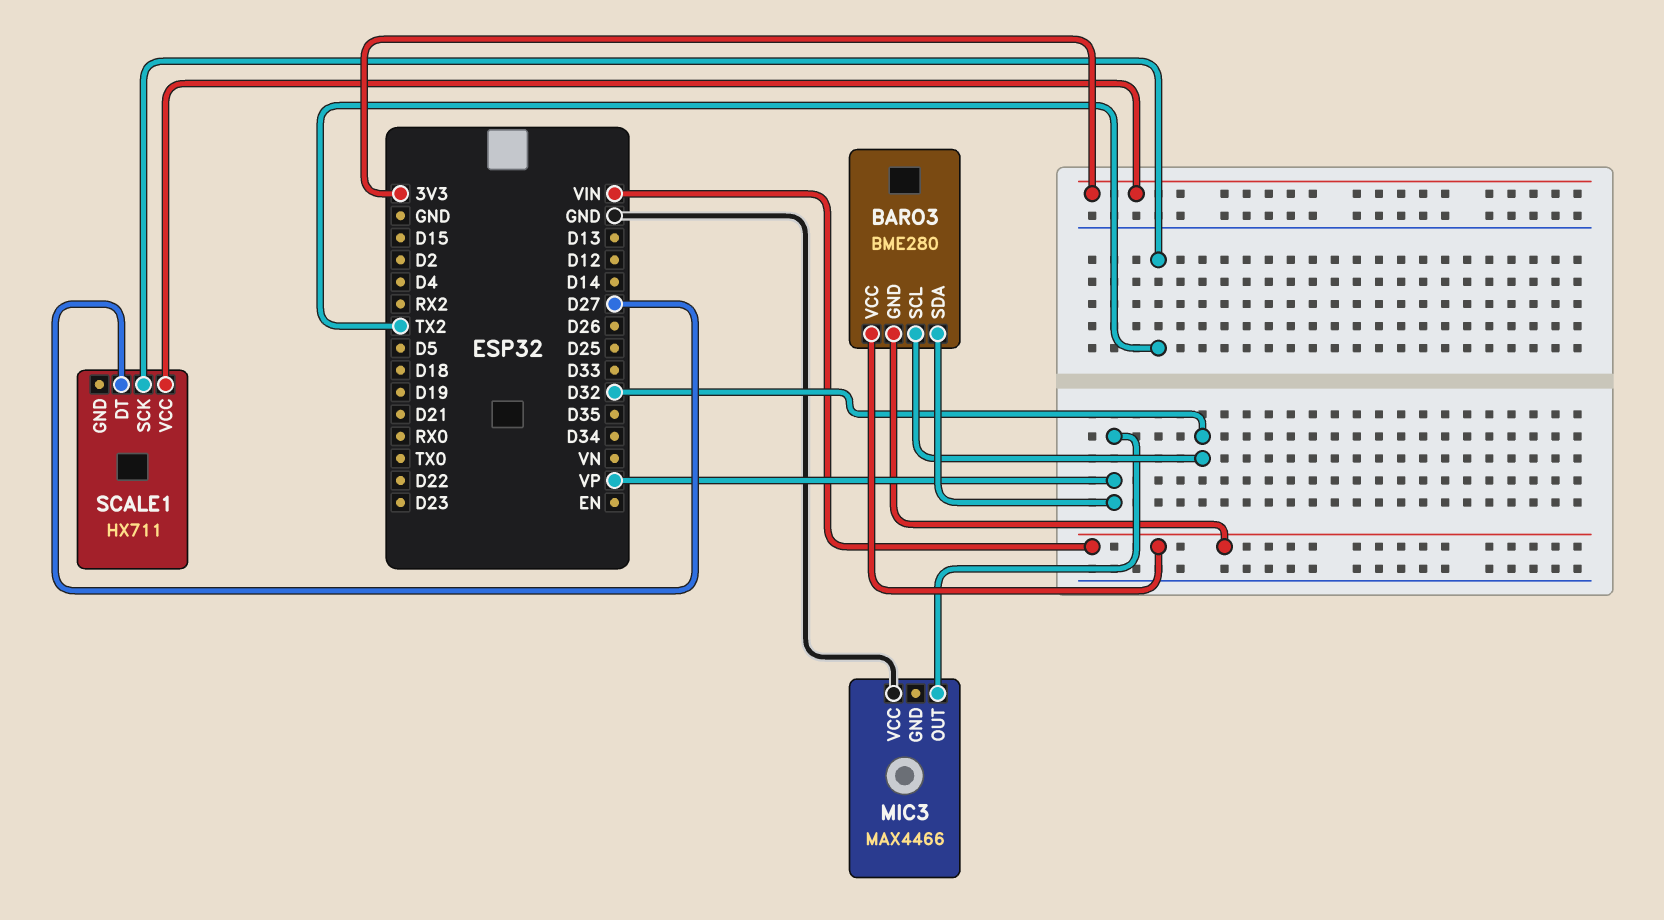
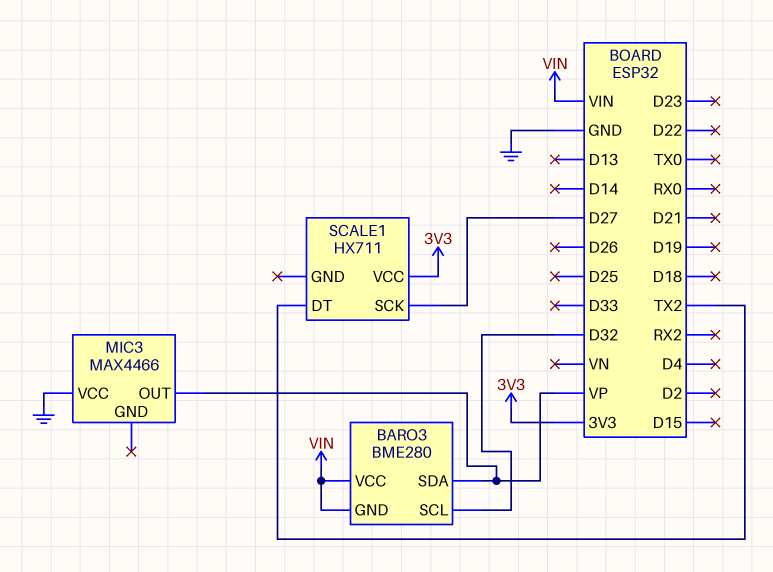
SCALE1 pin DT: D27 -> TX2
SCALE1 pin SCK: TX2 -> D27

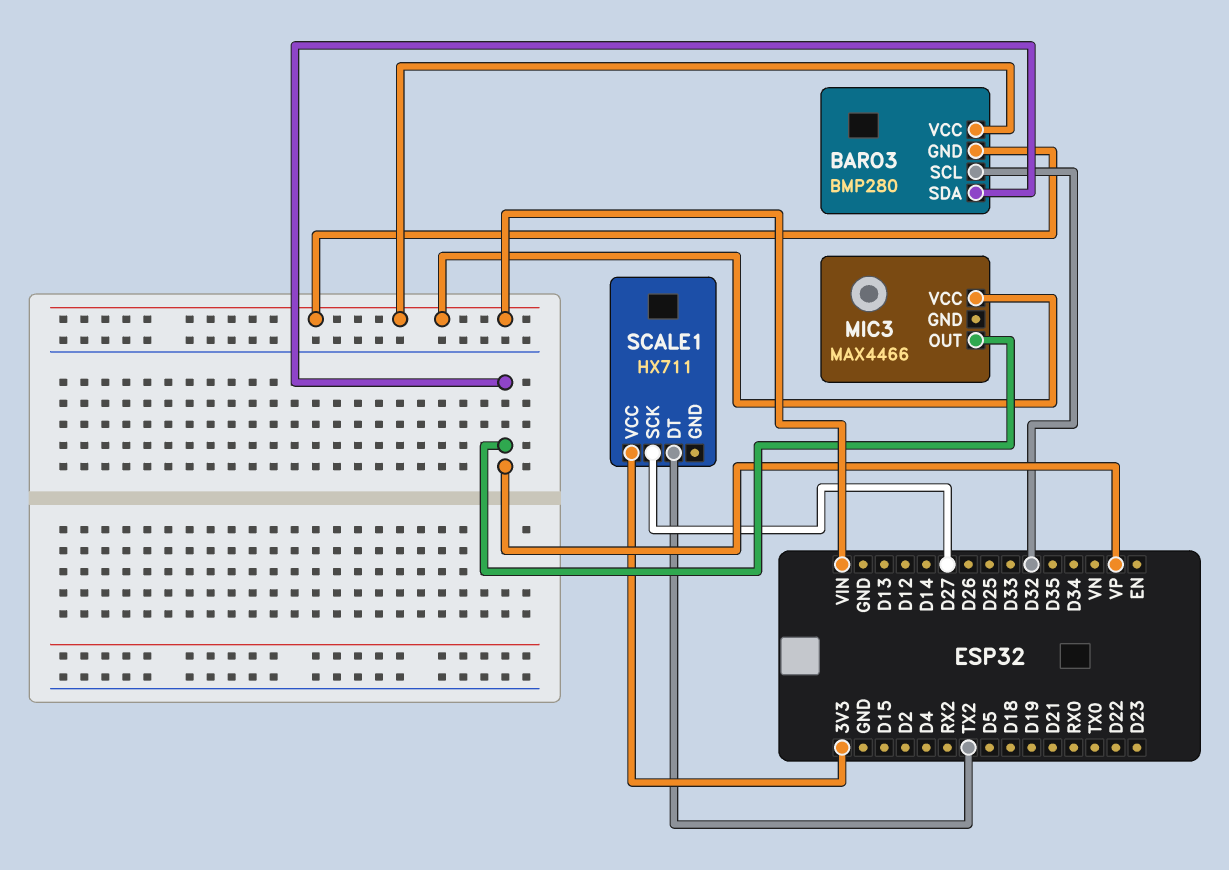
BARO3: BME280 -> BMP280
MIC3 pin VCC: GND -> VIN

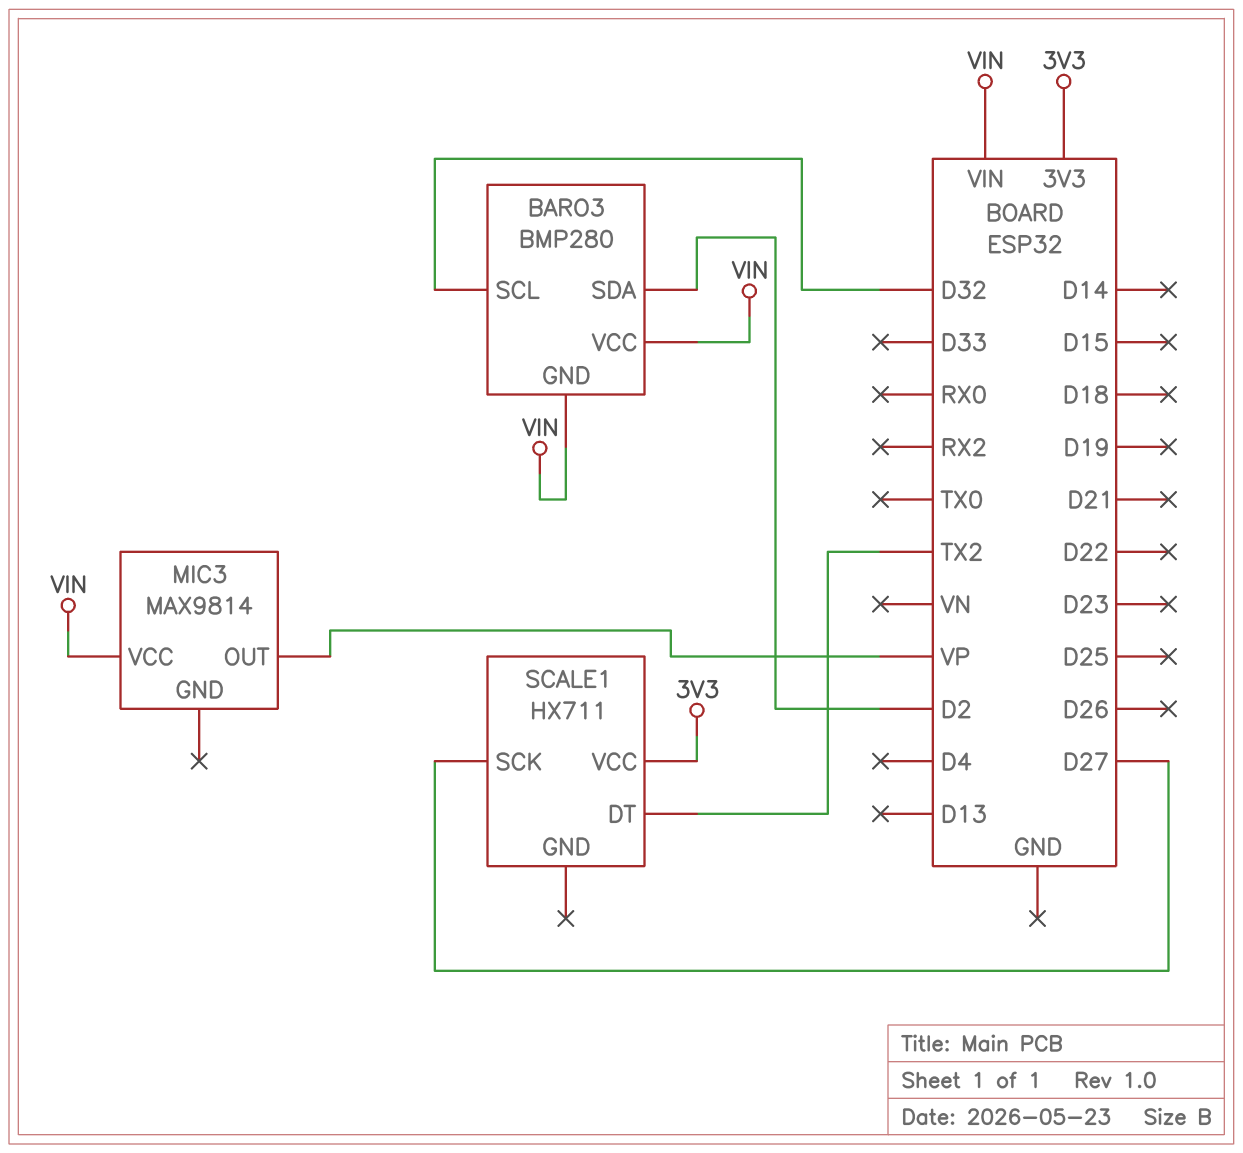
BARO3 pin SDA: VP -> D2
MIC3: MAX4466 -> MAX9814

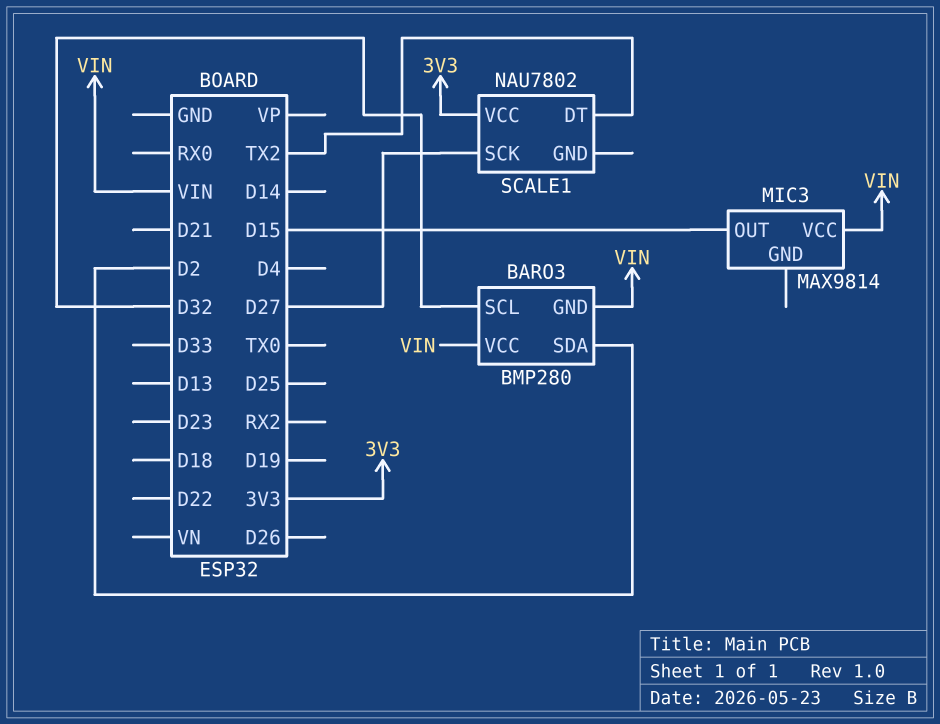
MIC3 pin OUT: VP -> D15
SCALE1: HX711 -> NAU7802

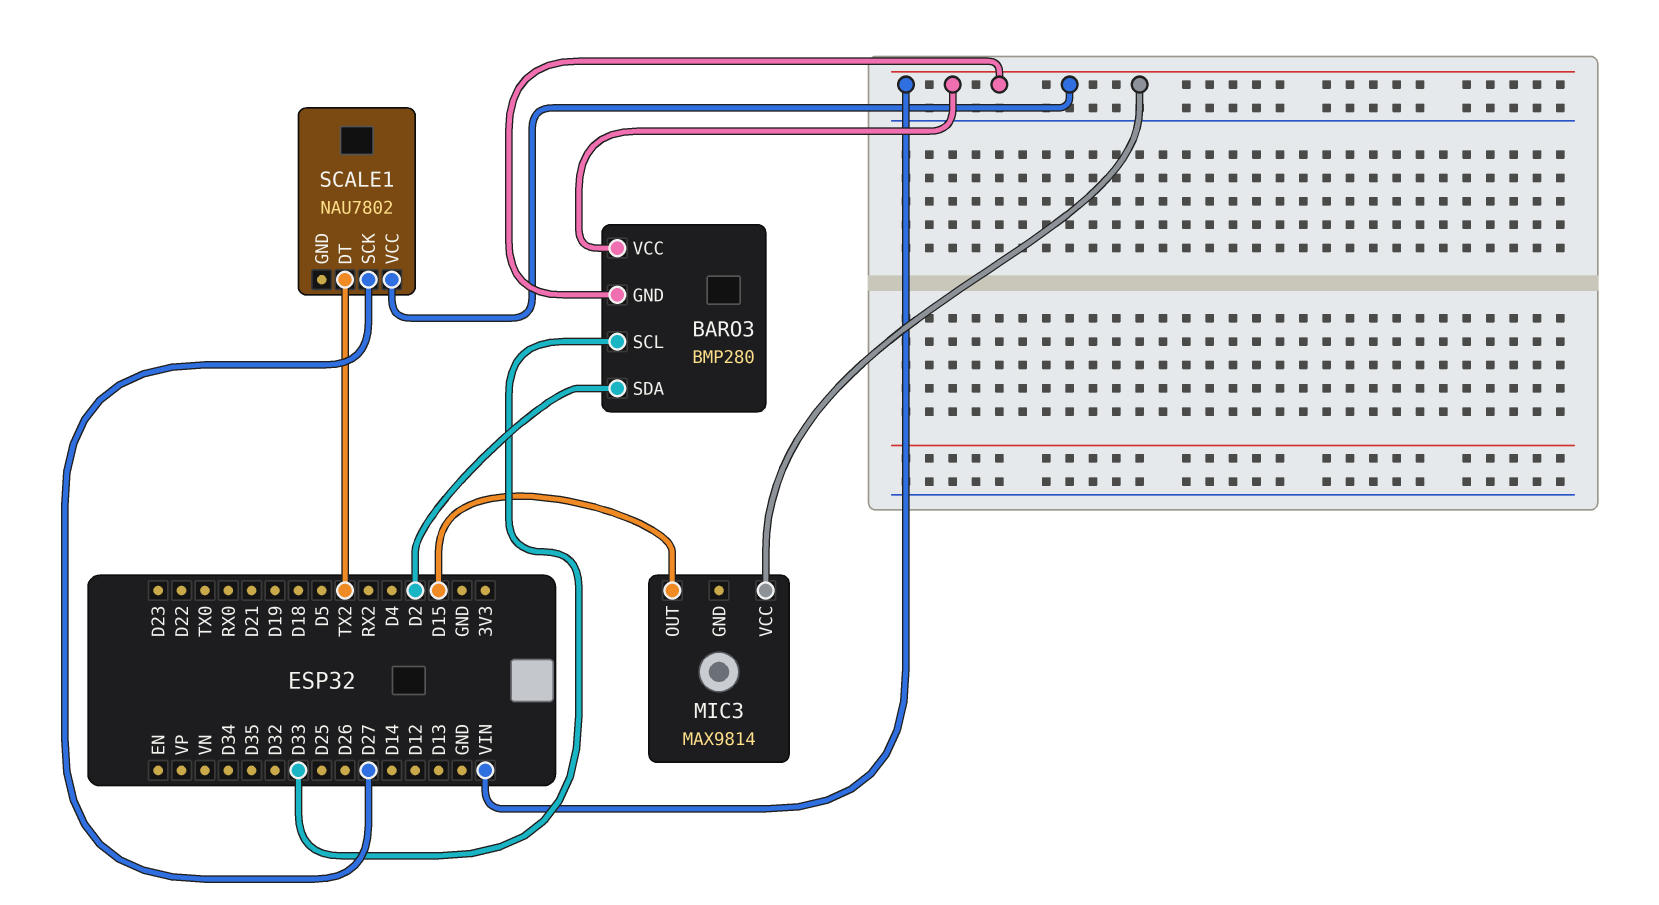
BARO3 pin SCL: D32 -> D33
SCALE1 pin VCC: 3V3 -> VIN

